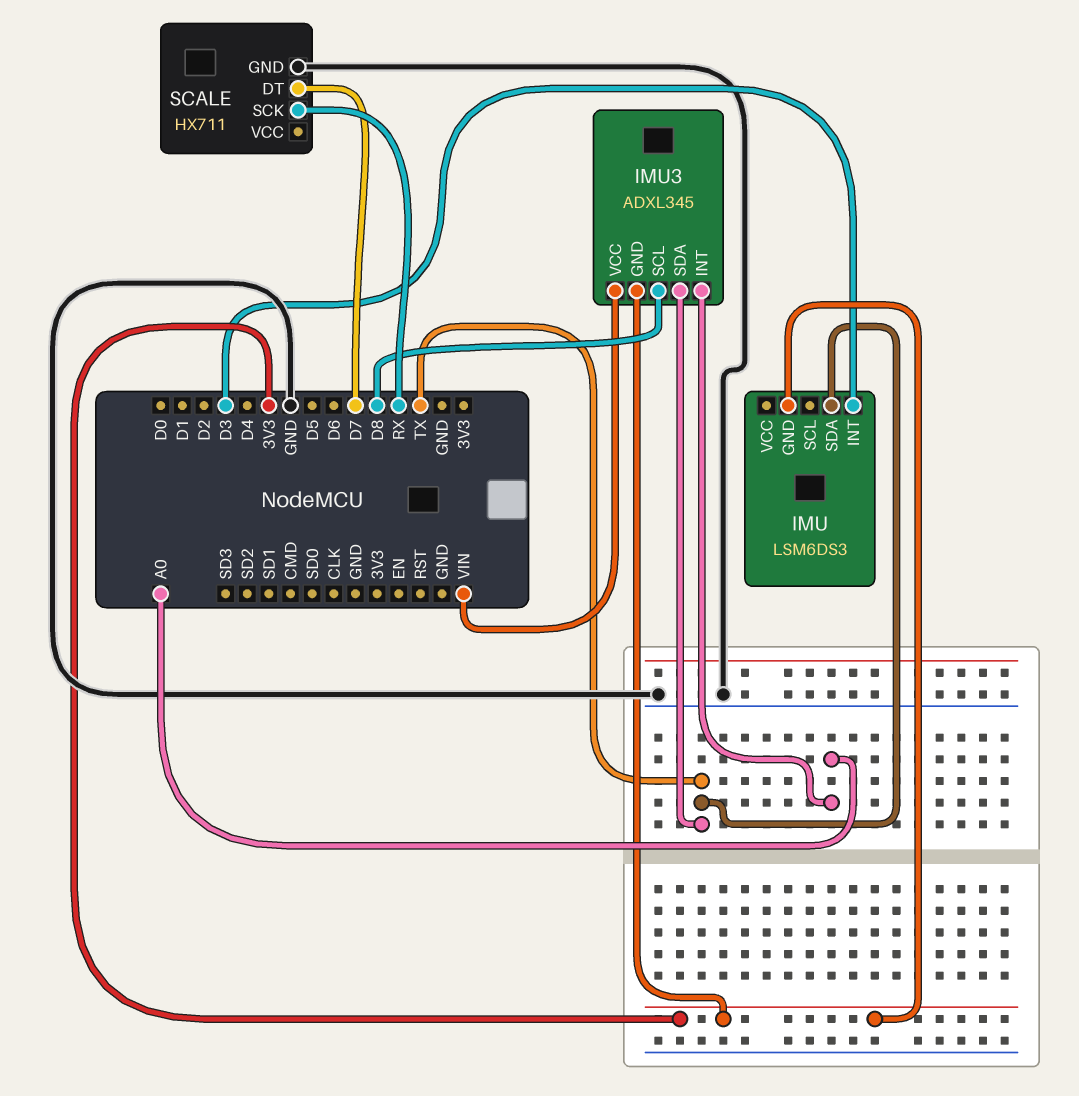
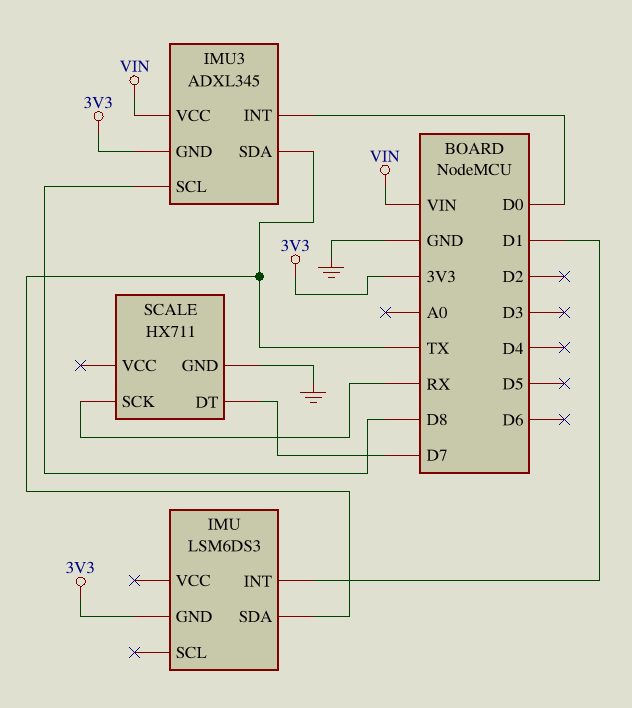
IMU pin INT: D3 -> D1
IMU3 pin INT: A0 -> D0

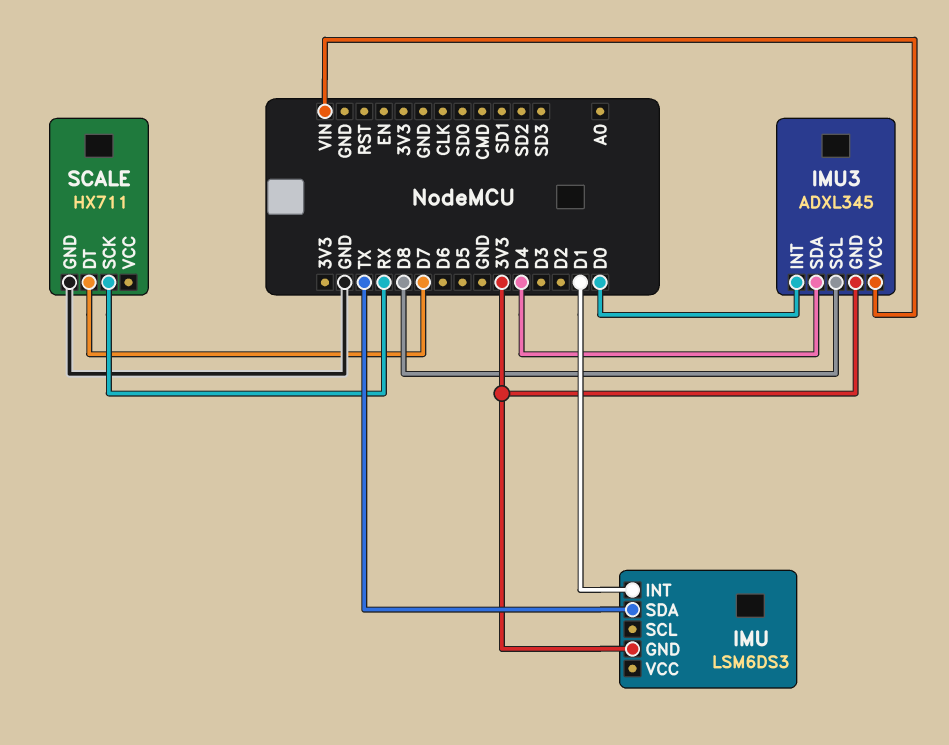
IMU3 pin SDA: TX -> D4

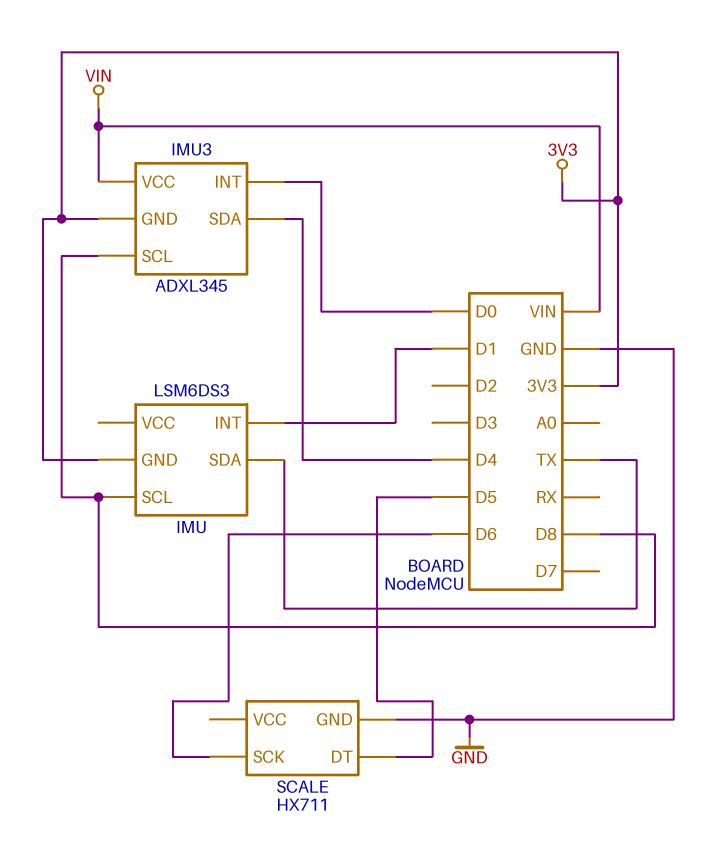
IMU pin SCL: none -> D8
SCALE pin DT: D7 -> D5
SCALE pin SCK: RX -> D6

